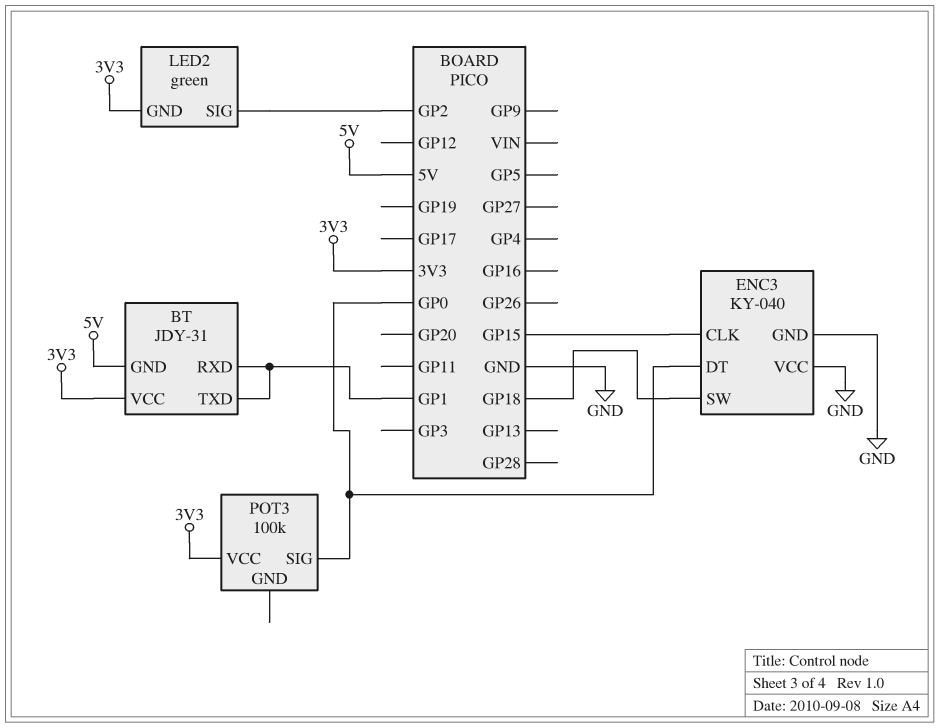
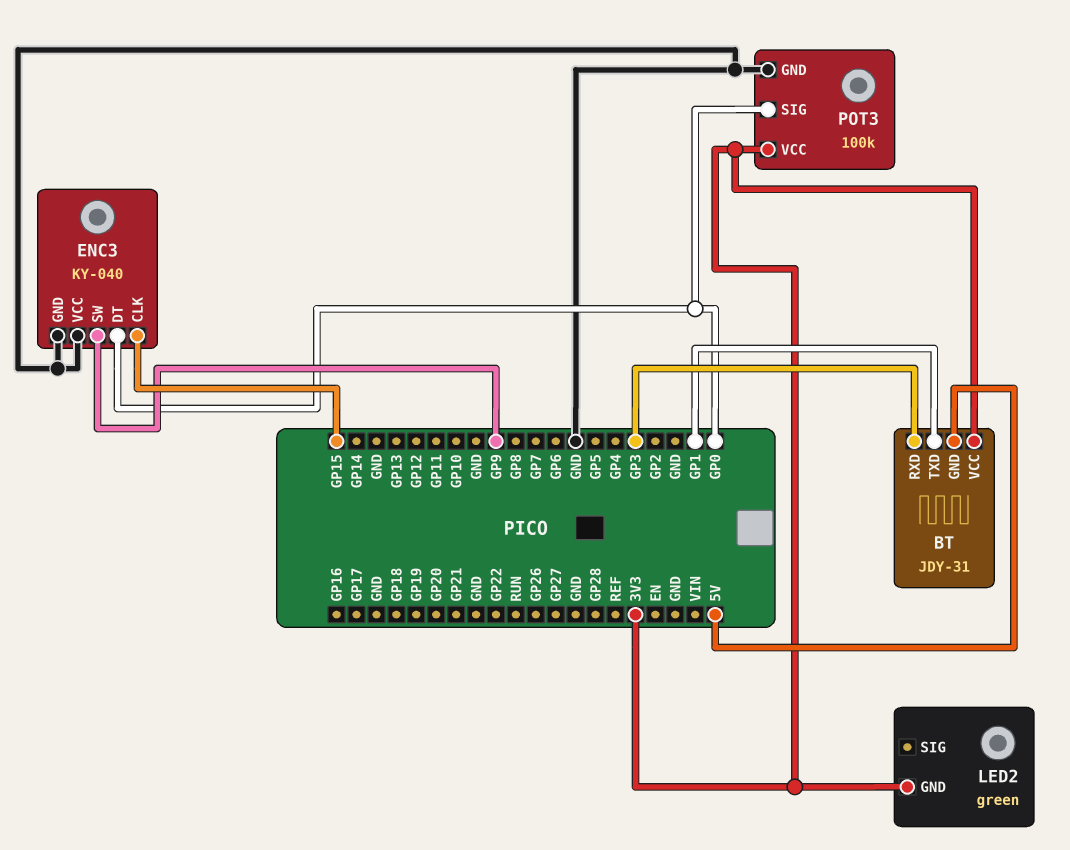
BT pin RXD: GP1 -> GP3
ENC3 pin SW: GP18 -> GP9
LED2 pin SIG: GP2 -> none
POT3 pin GND: none -> GND

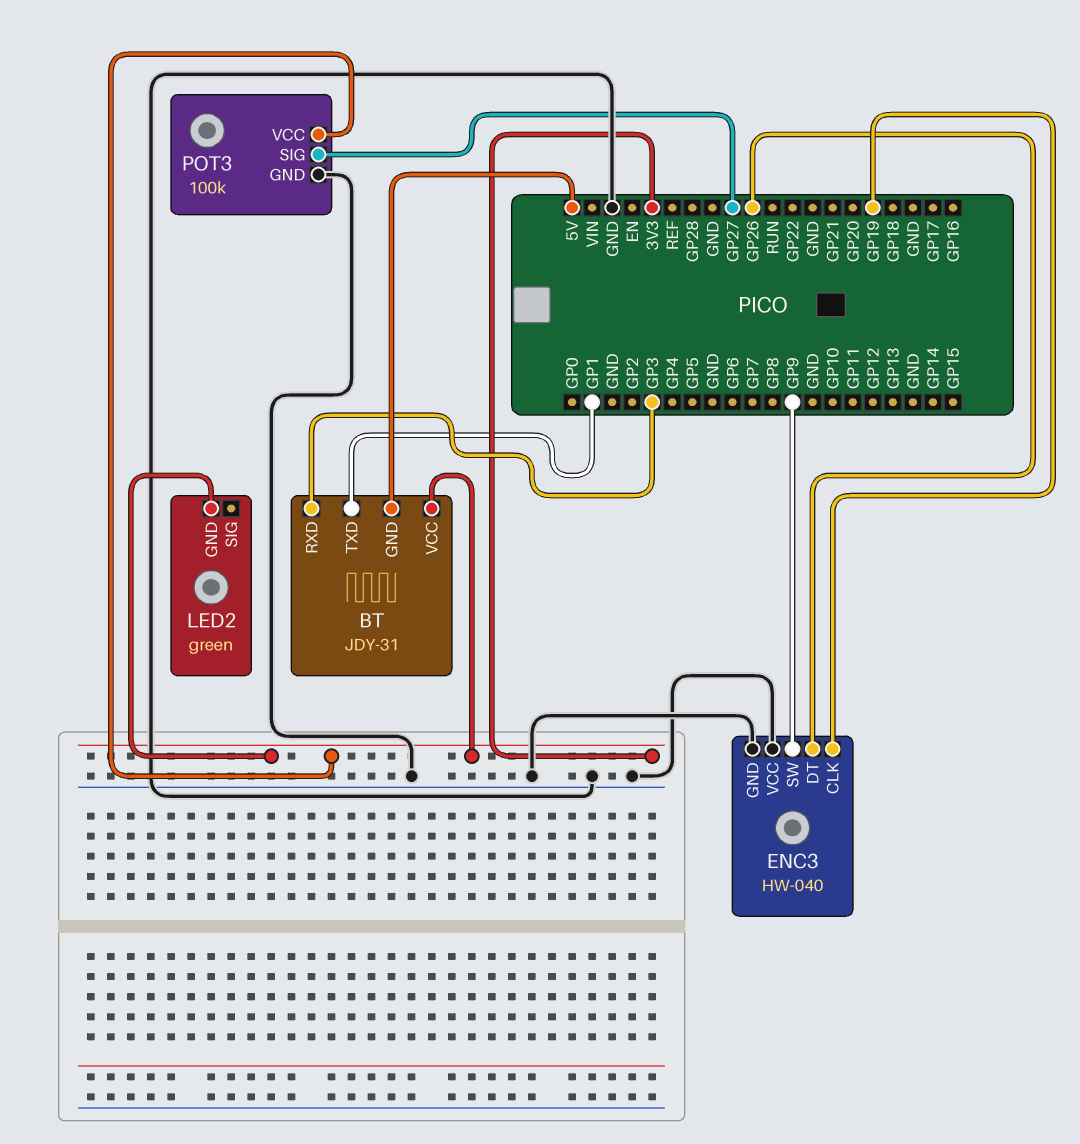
ENC3: KY-040 -> HW-040
ENC3 pin CLK: GP15 -> GP19
ENC3 pin DT: GP0 -> GP26
POT3 pin SIG: GP0 -> GP27

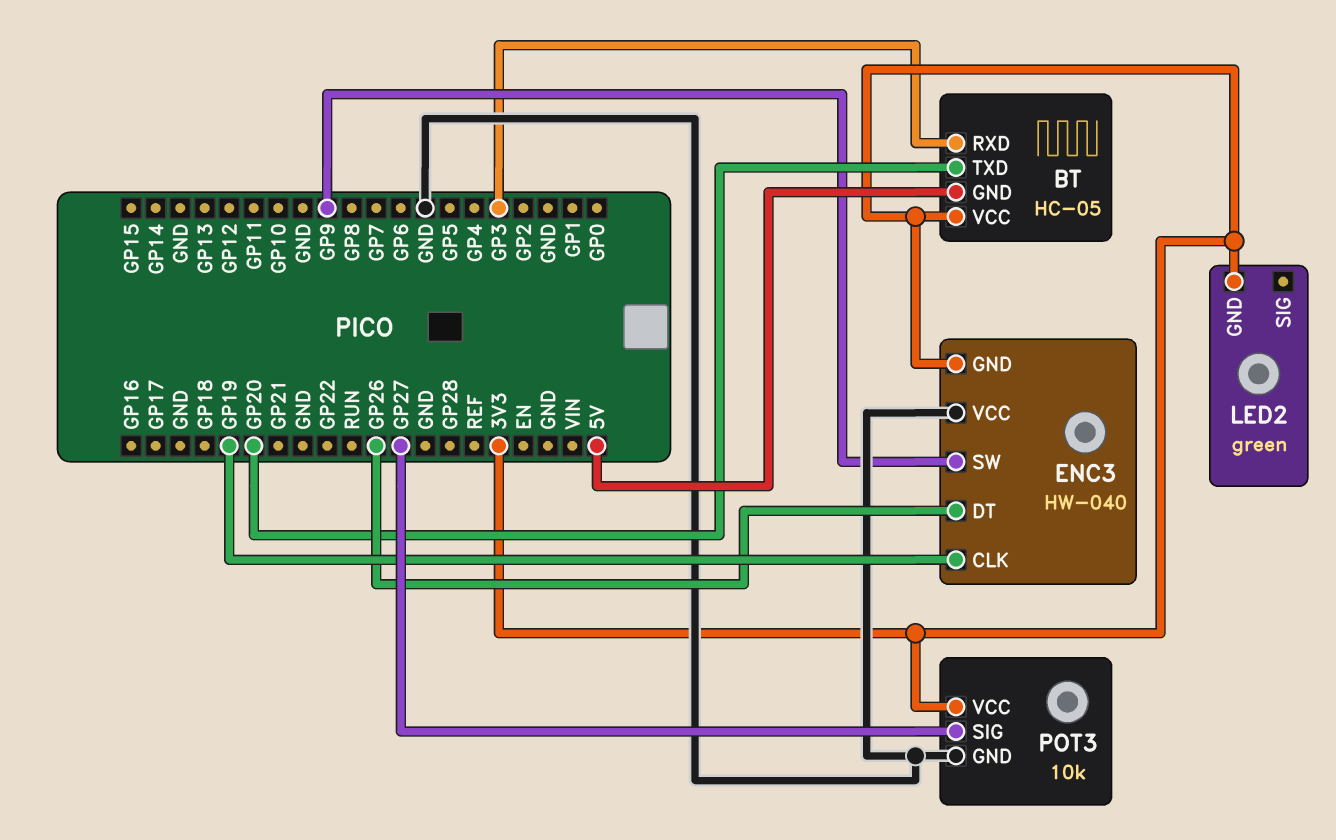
BT: JDY-31 -> HC-05
BT pin TXD: GP1 -> GP20
ENC3 pin GND: GND -> 3V3
POT3: 100k -> 10k

